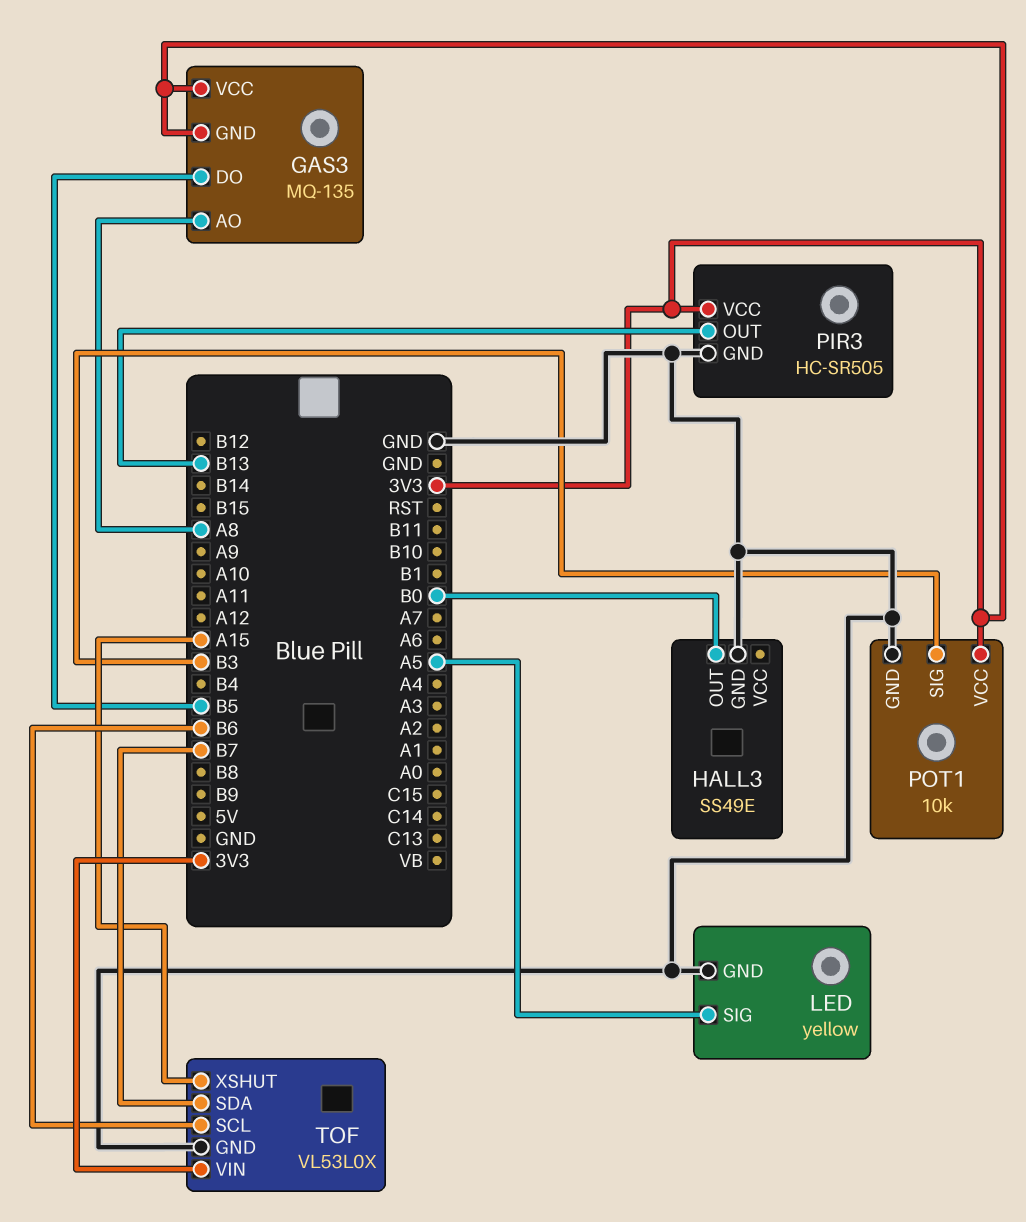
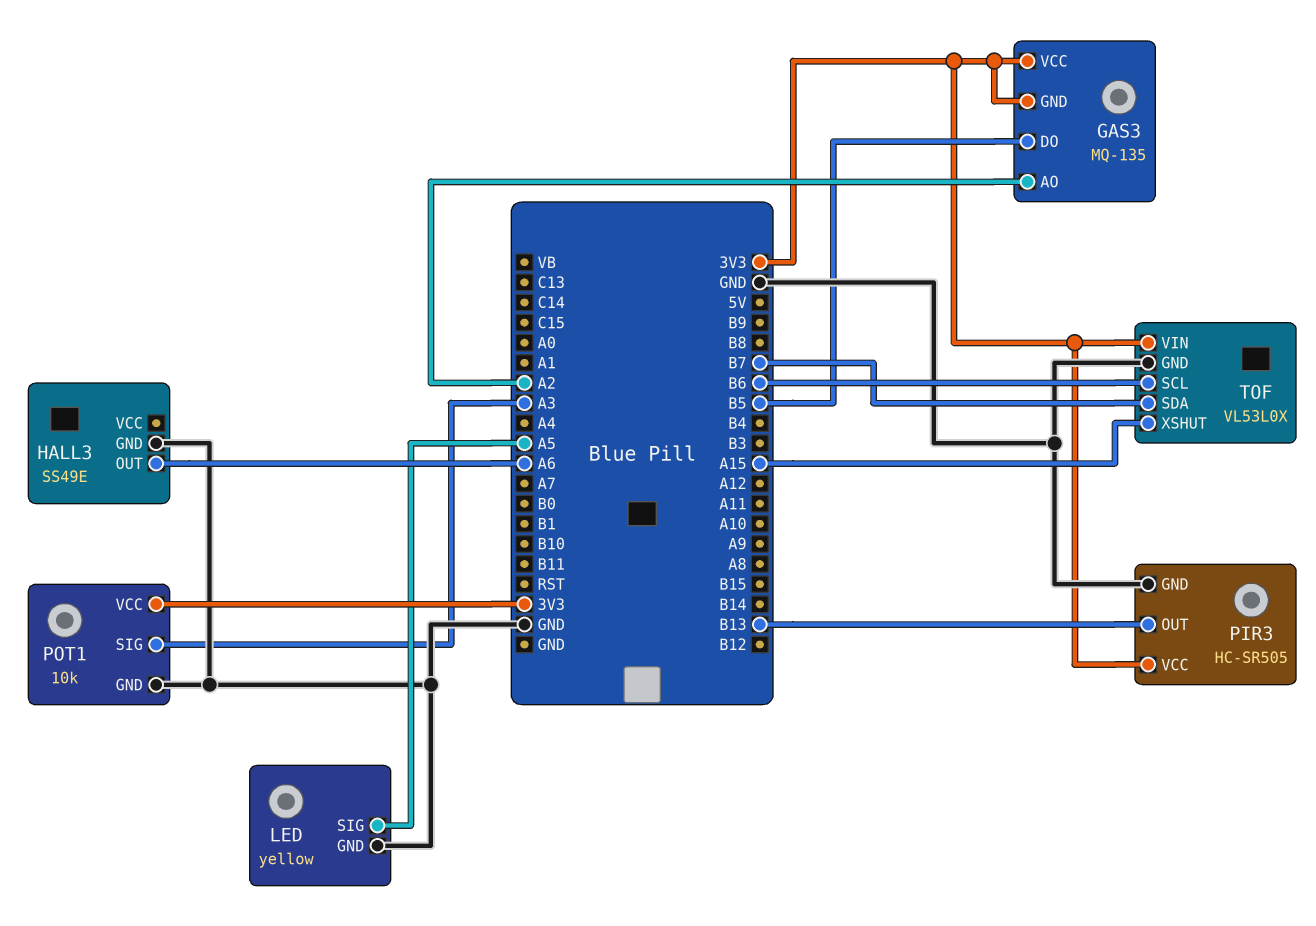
GAS3 pin AO: A8 -> A2
HALL3 pin OUT: B0 -> A6
POT1 pin SIG: B3 -> A3

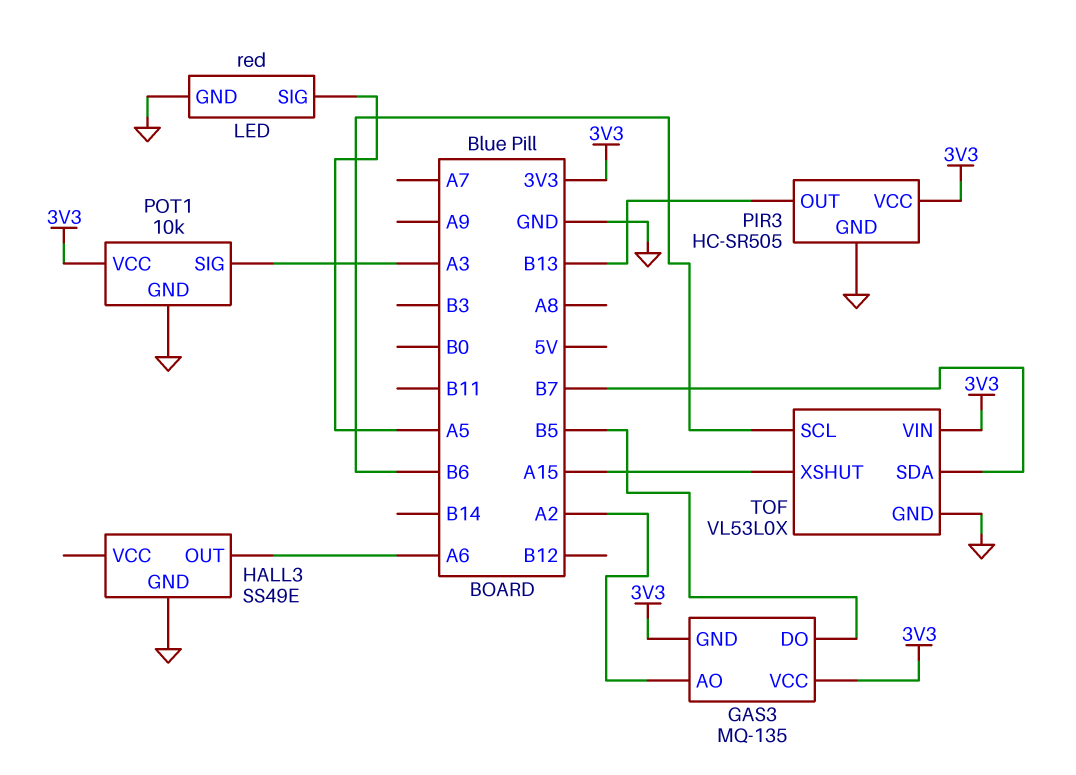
LED: yellow -> red

